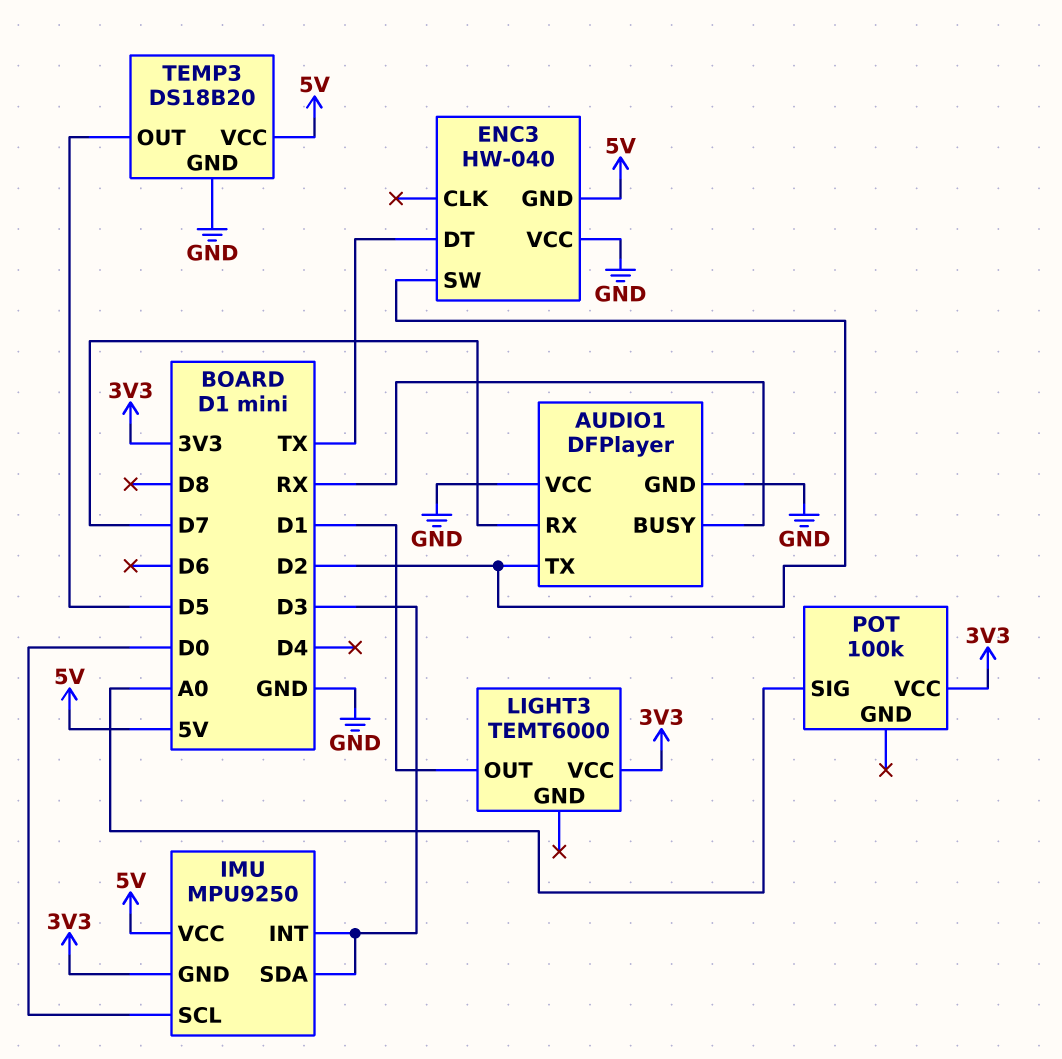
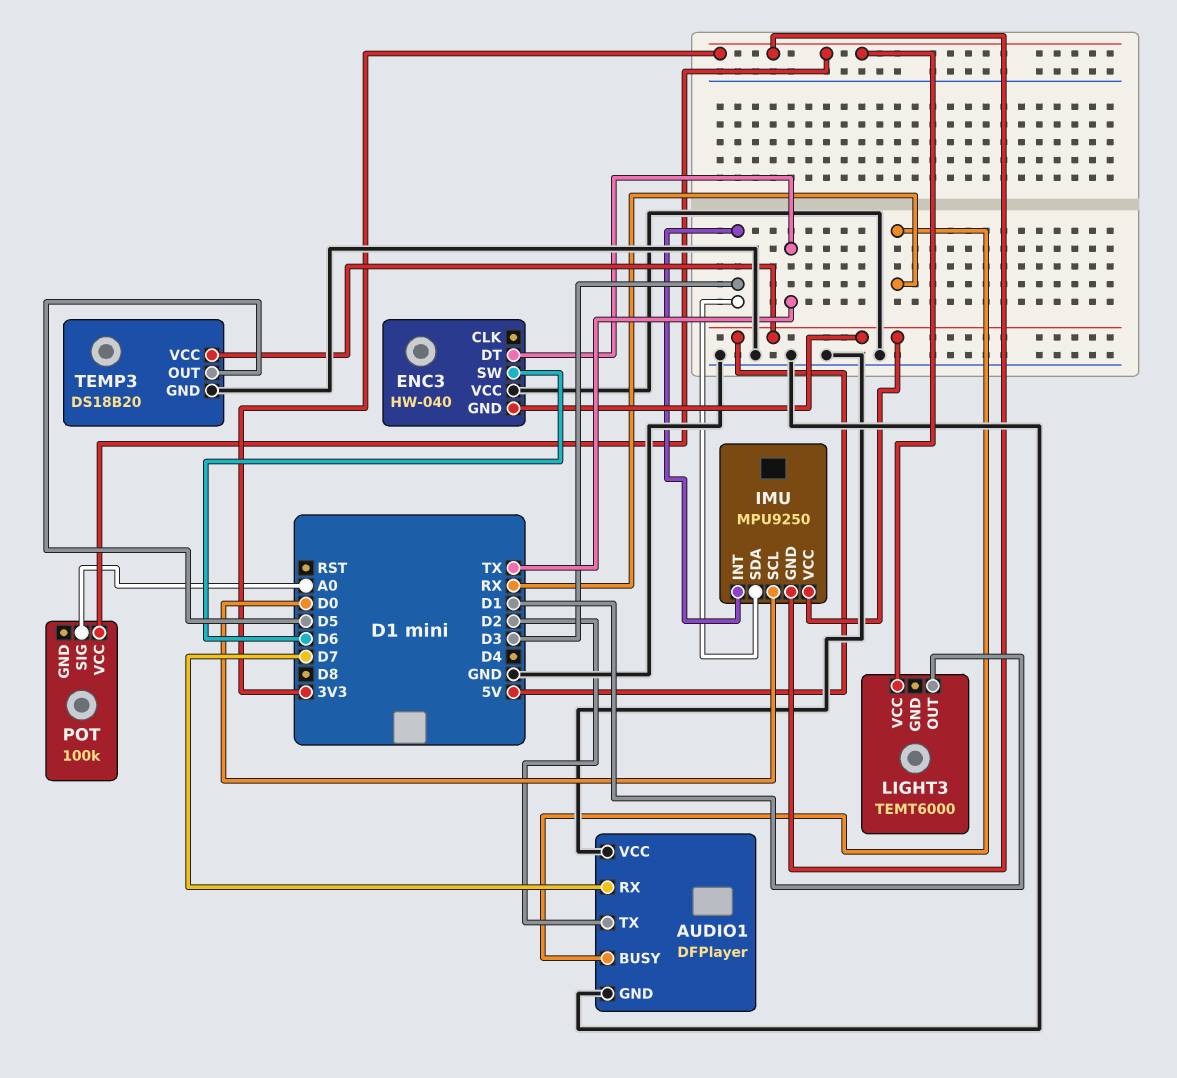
ENC3 pin SW: D2 -> D6

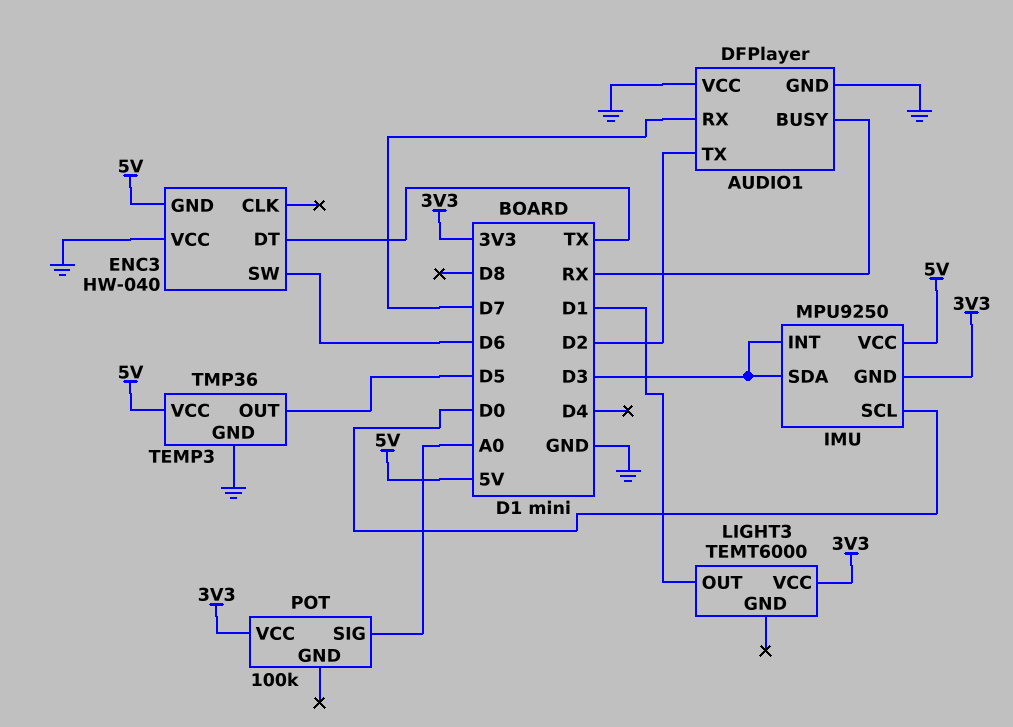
TEMP3: DS18B20 -> TMP36

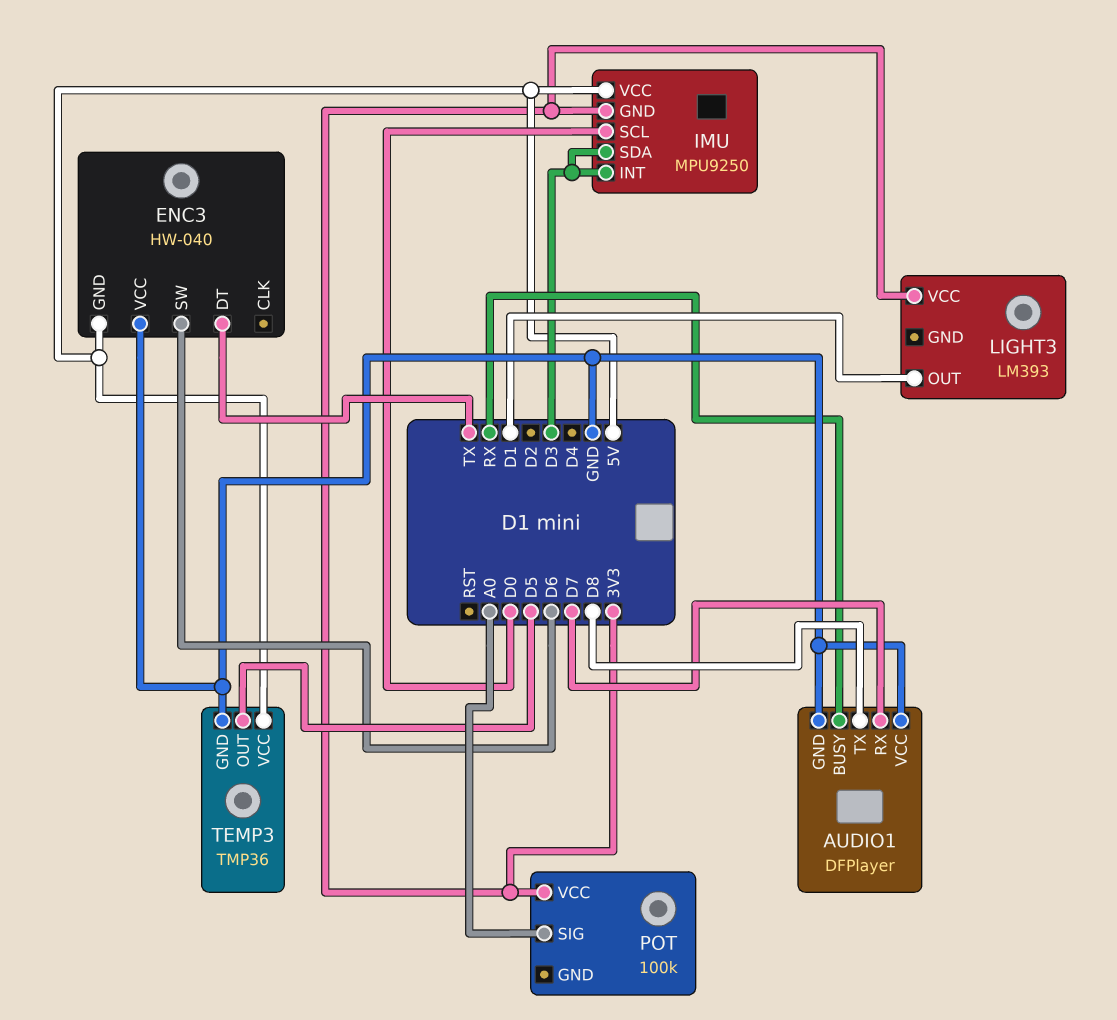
AUDIO1 pin TX: D2 -> D8
LIGHT3: TEMT6000 -> LM393

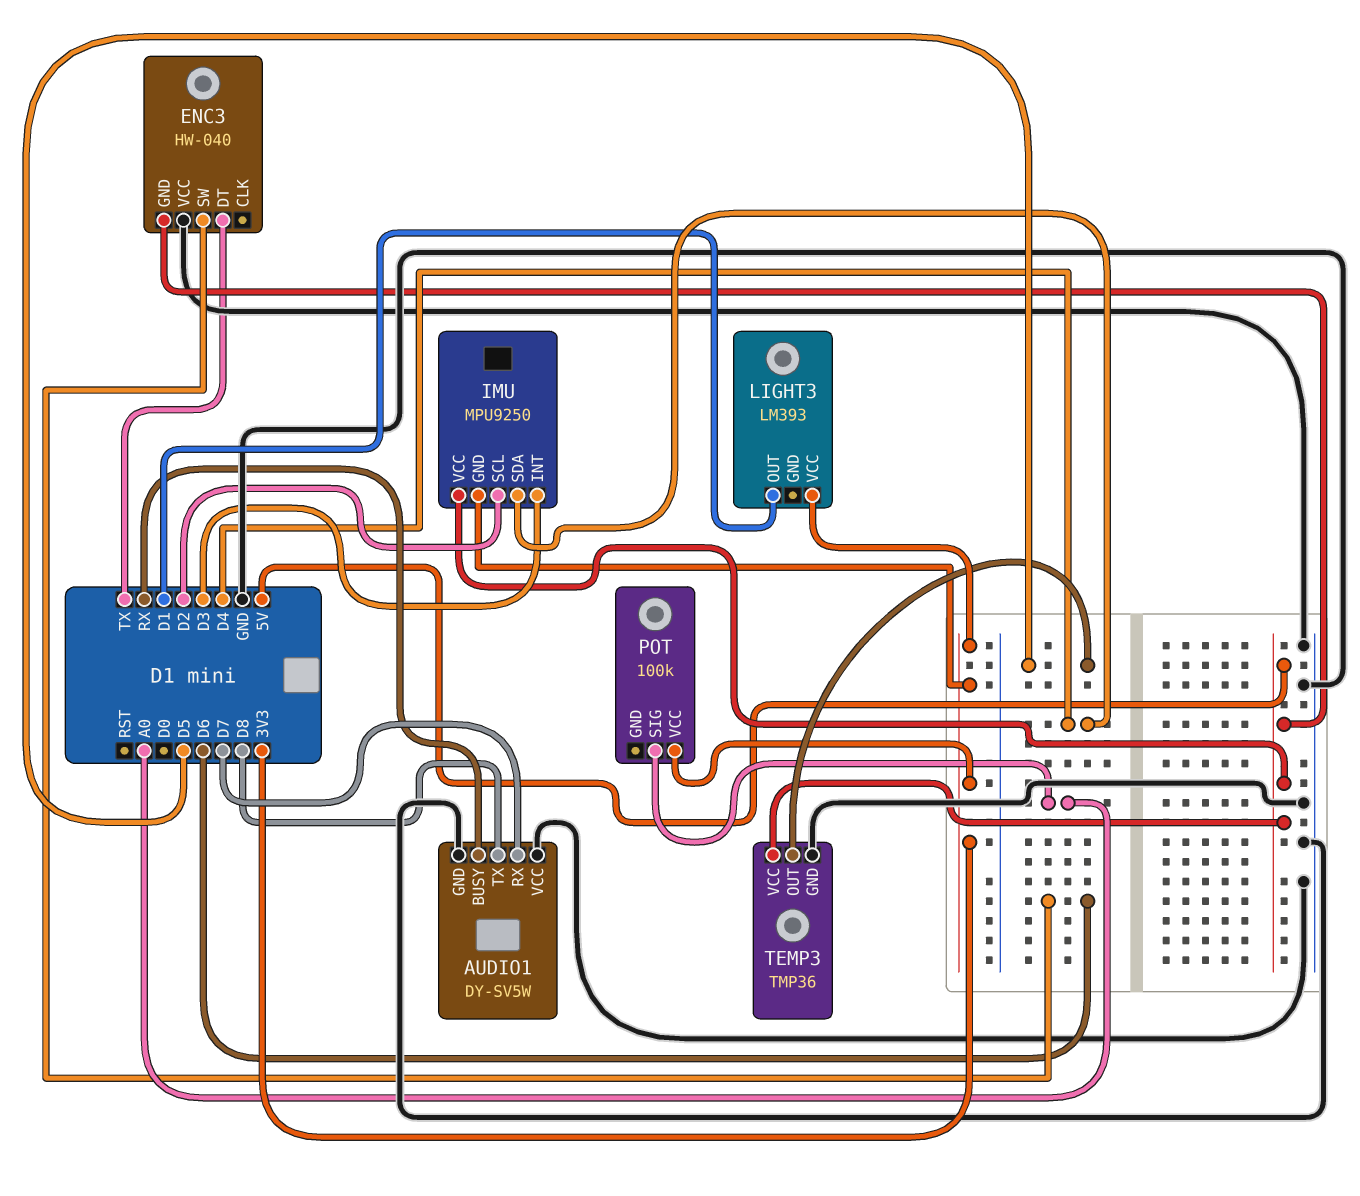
AUDIO1: DFPlayer -> DY-SV5W
IMU pin SCL: D0 -> D2
IMU pin SDA: D3 -> D4

